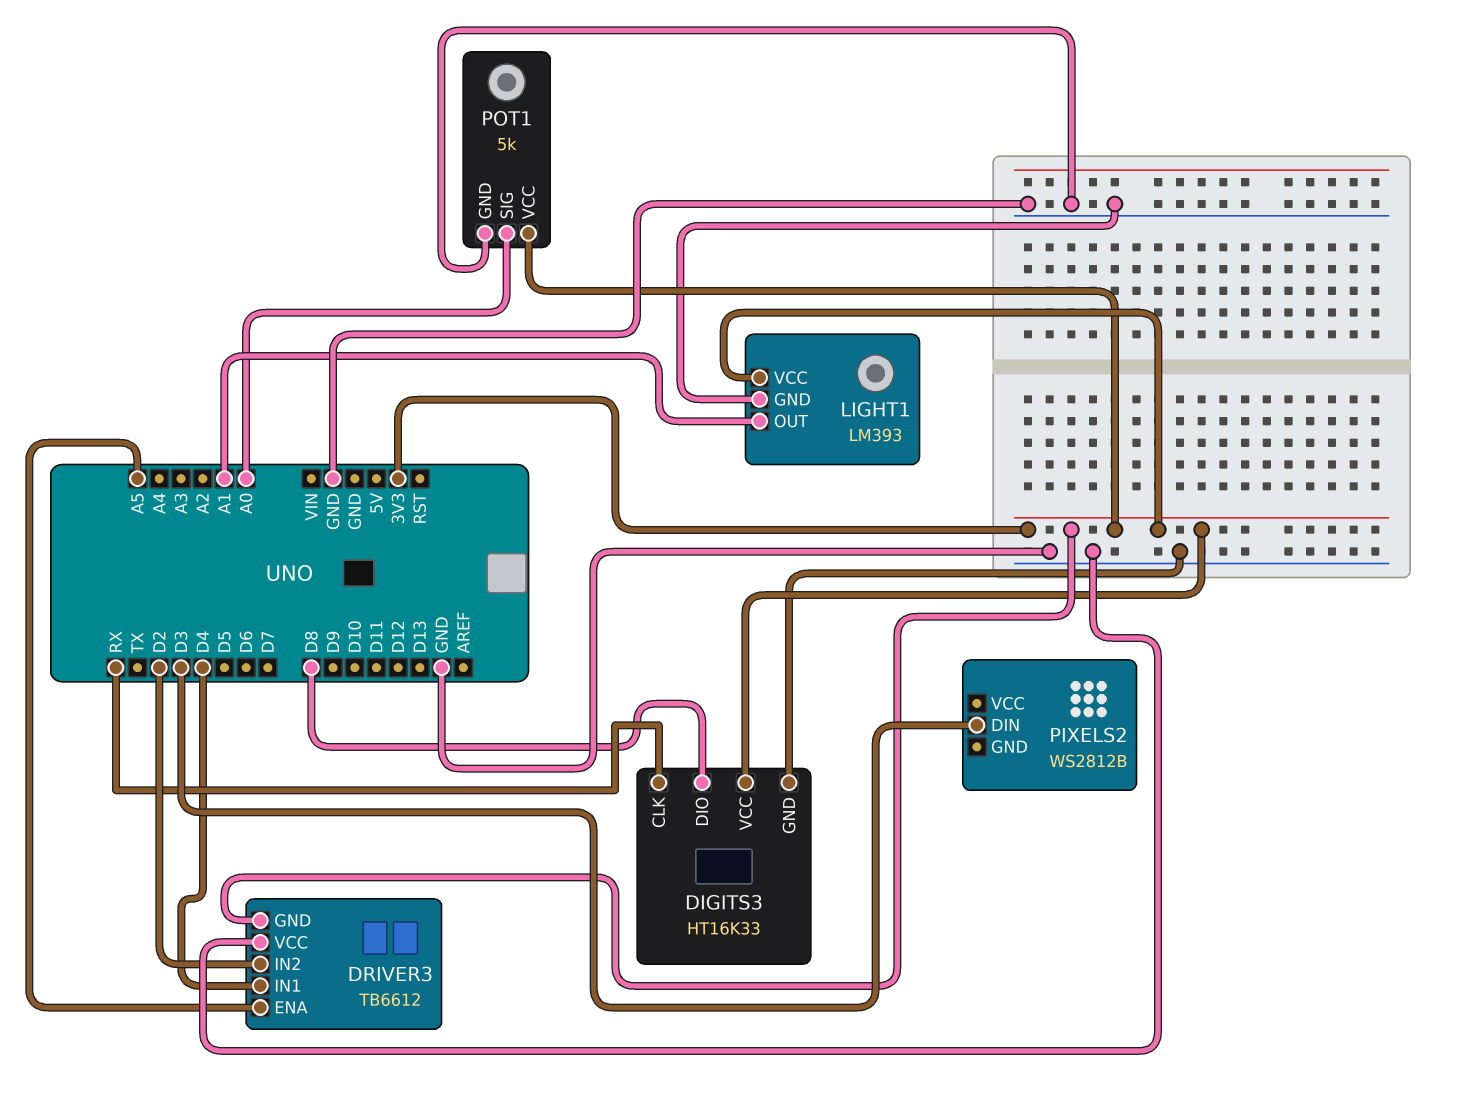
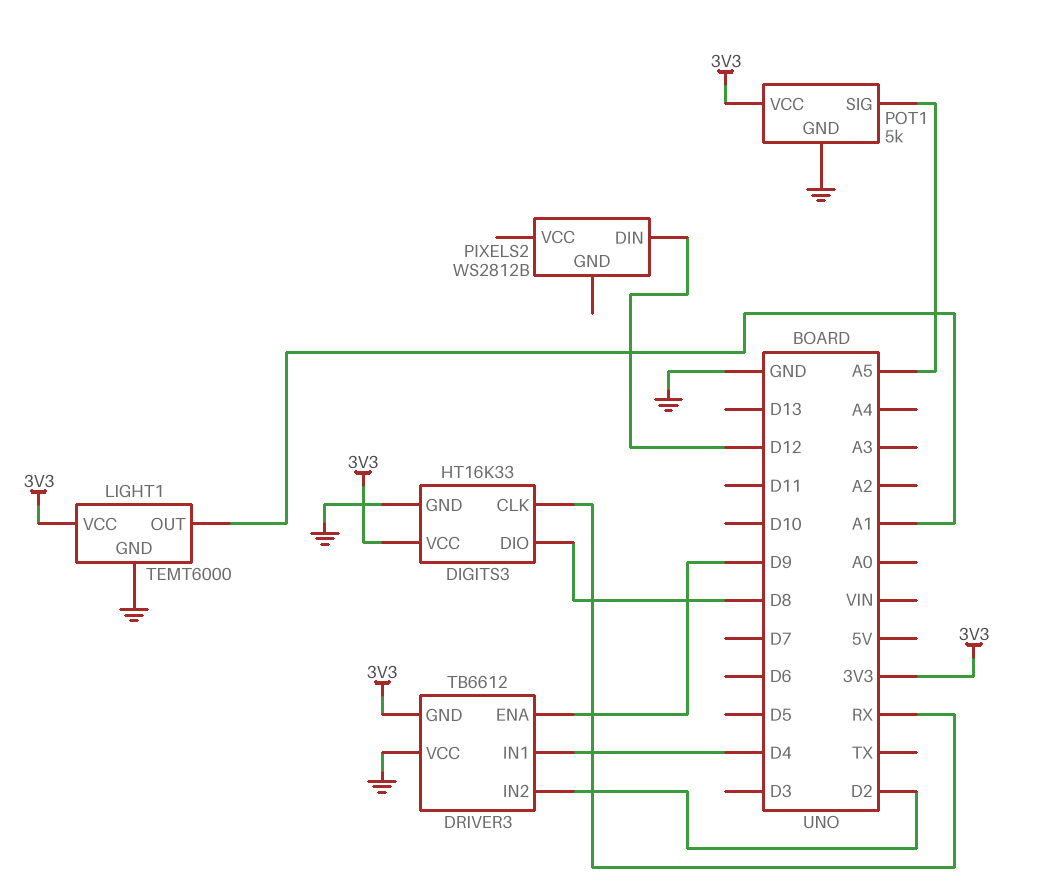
DRIVER3 pin ENA: A5 -> D9
LIGHT1: LM393 -> TEMT6000
PIXELS2 pin DIN: D3 -> D12
POT1 pin SIG: A0 -> A5

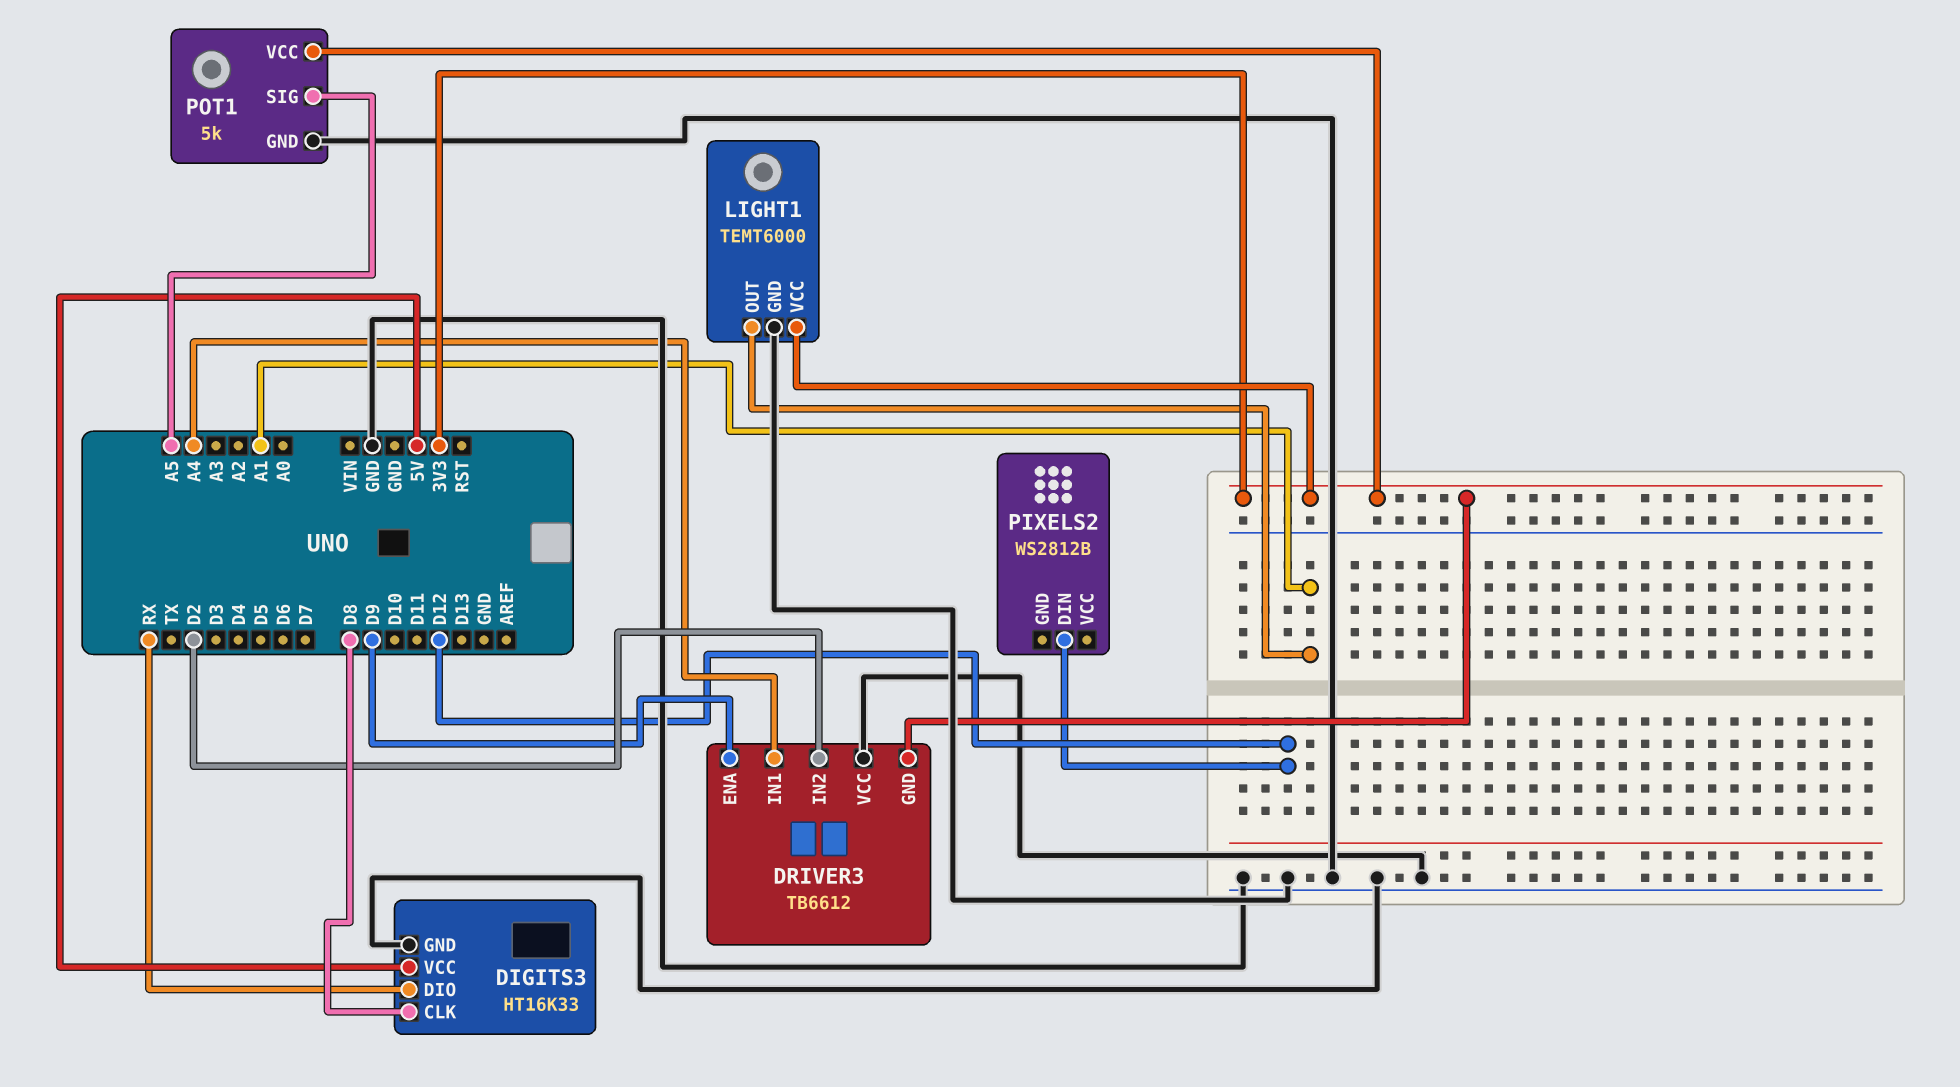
DIGITS3 pin CLK: RX -> D8
DIGITS3 pin DIO: D8 -> RX
DIGITS3 pin VCC: 3V3 -> 5V
DRIVER3 pin IN1: D4 -> A4

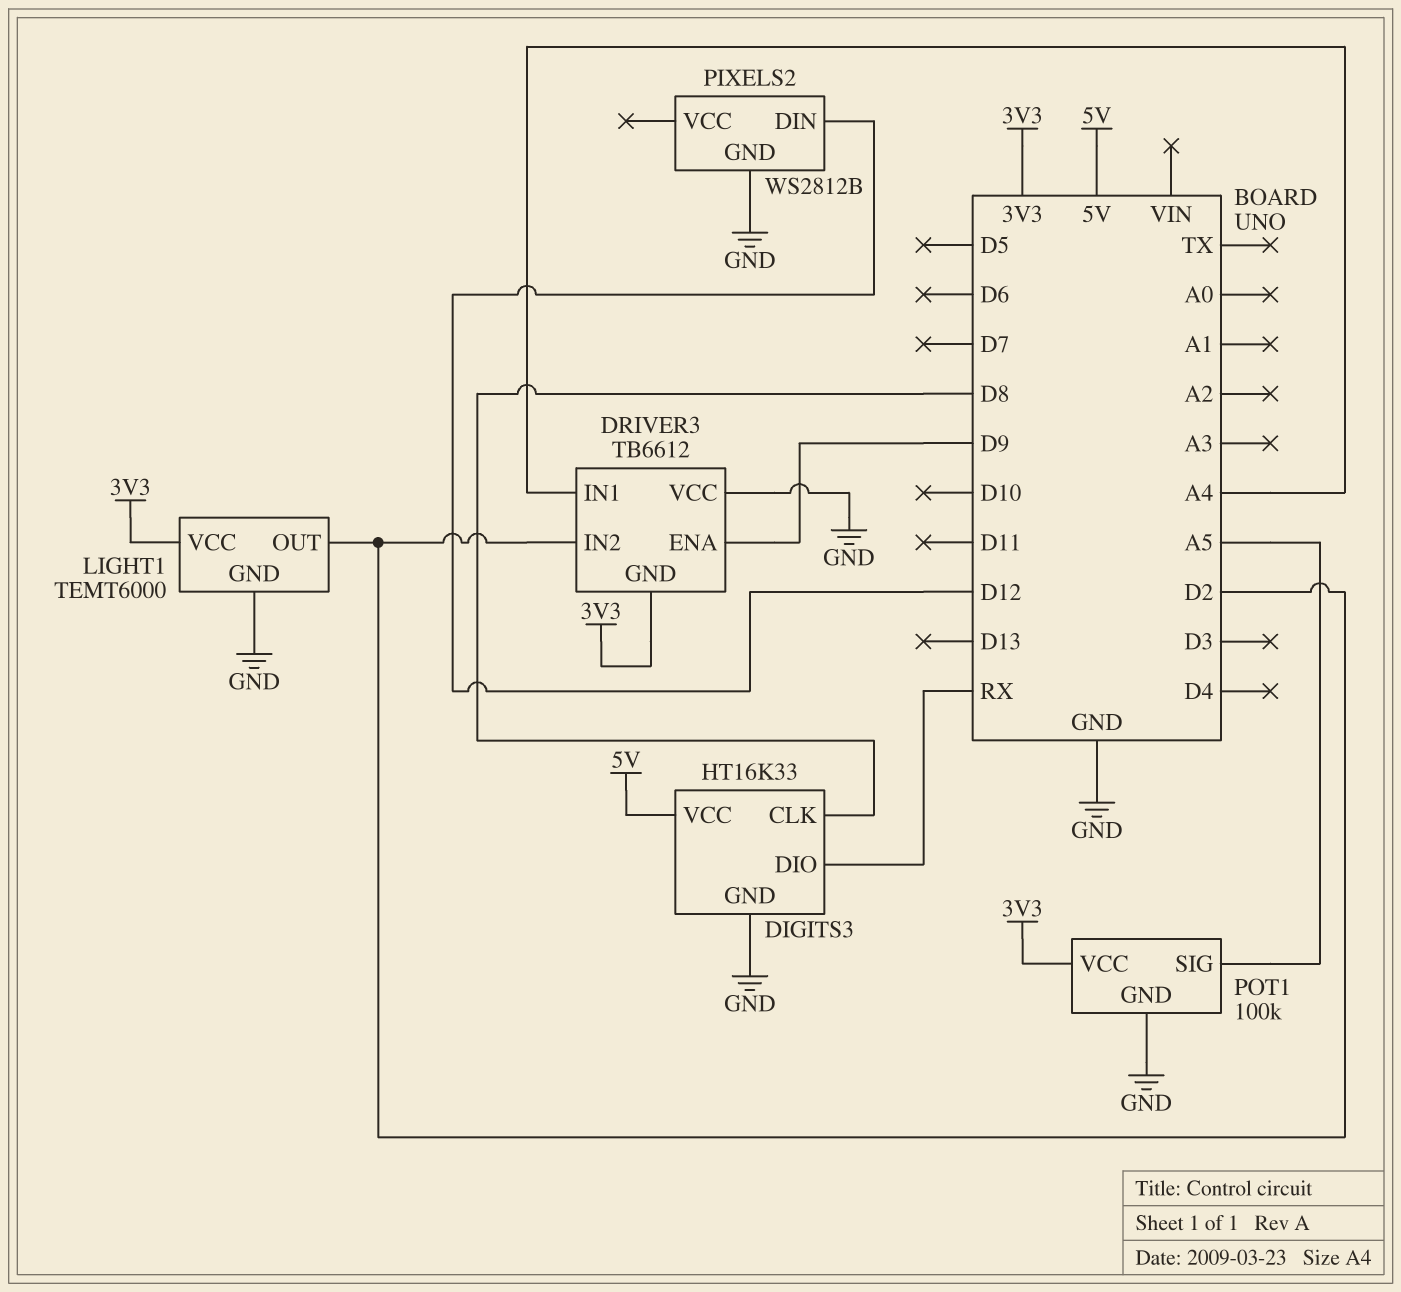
LIGHT1 pin OUT: A1 -> D2
PIXELS2 pin GND: none -> GND
POT1: 5k -> 100k

